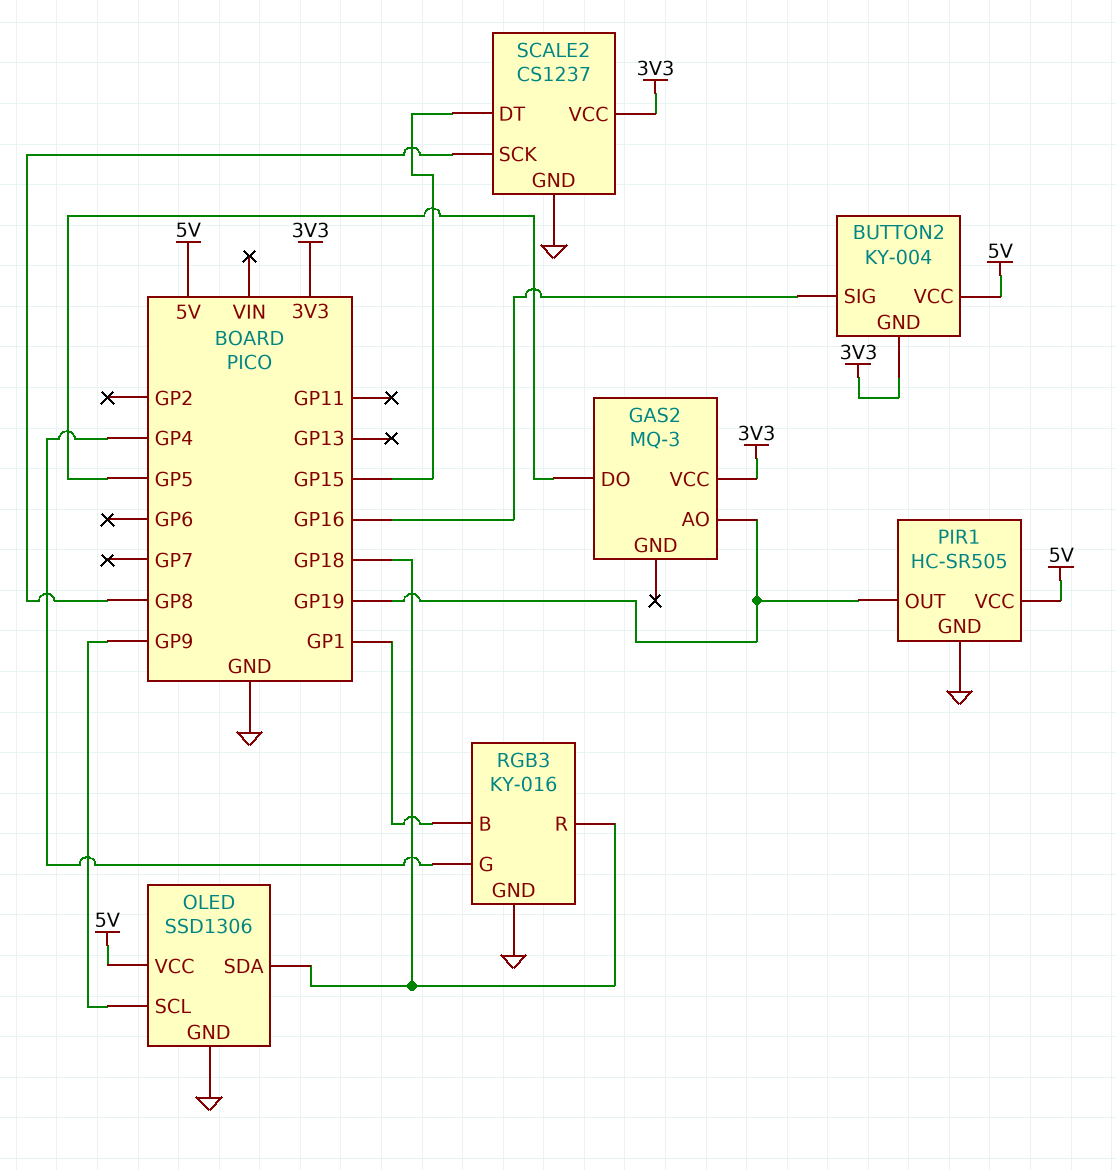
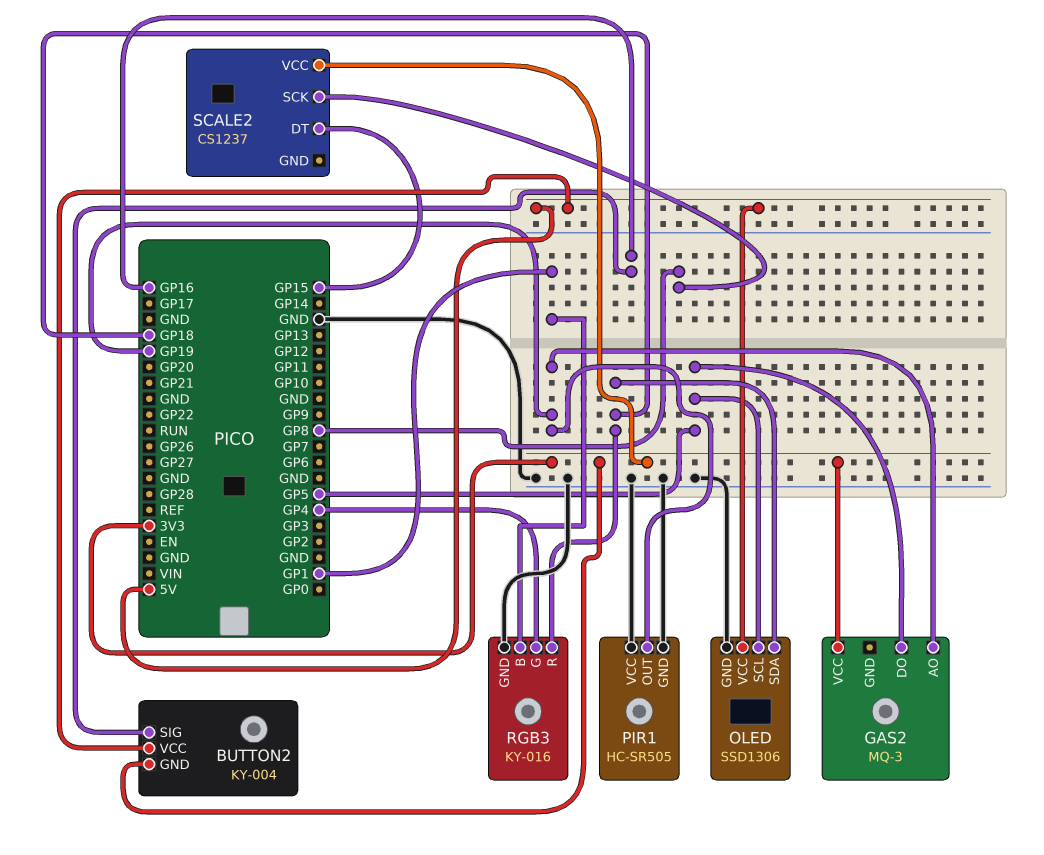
OLED pin SCL: GP9 -> GP5
PIR1 pin VCC: 5V -> GND
SCALE2 pin GND: GND -> none

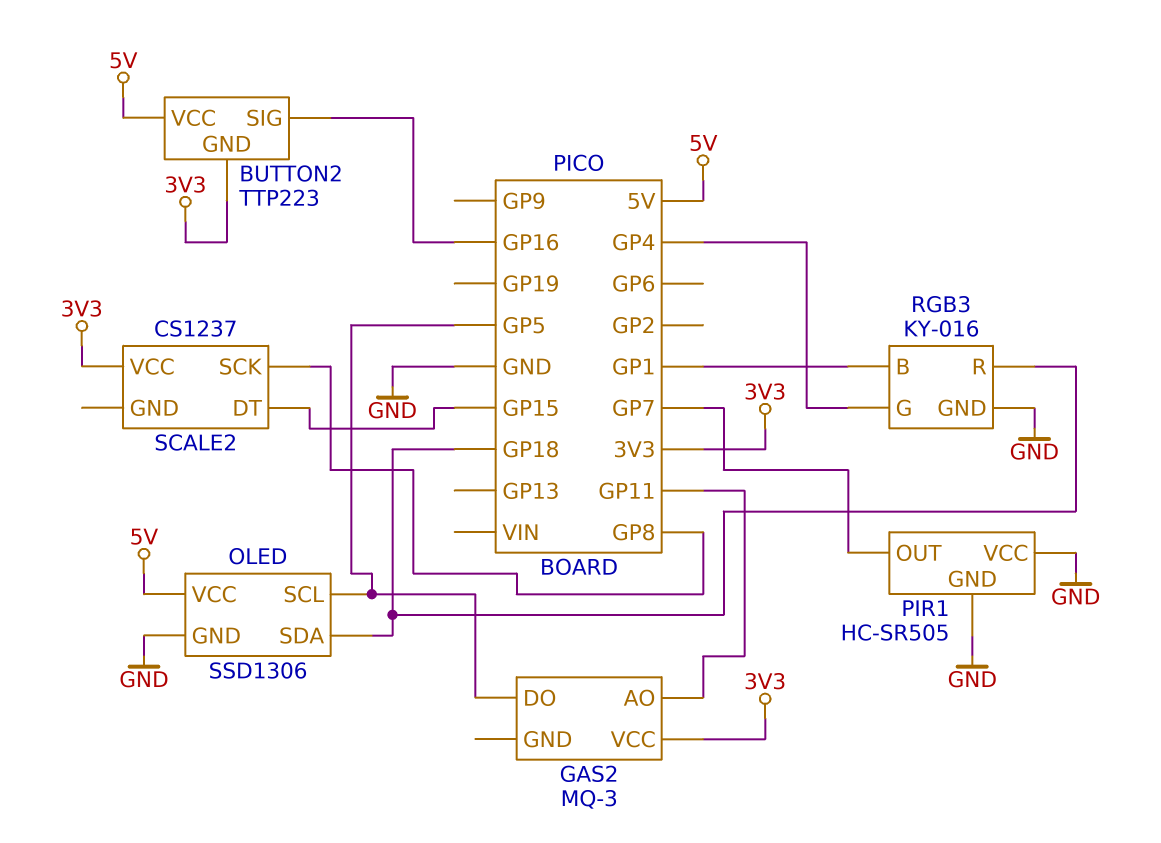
BUTTON2: KY-004 -> TTP223
GAS2 pin AO: GP19 -> GP11
PIR1 pin OUT: GP19 -> GP7

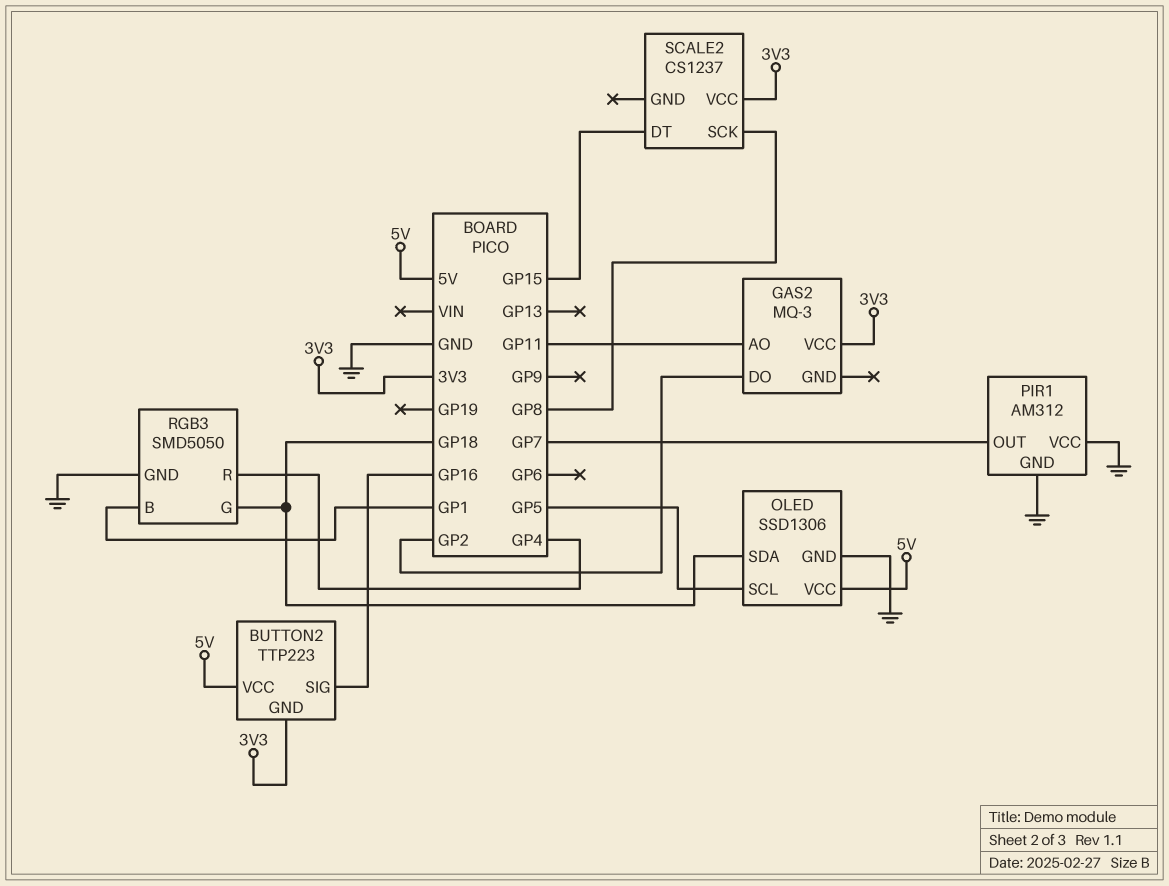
GAS2 pin DO: GP5 -> GP2
PIR1: HC-SR505 -> AM312
RGB3: KY-016 -> SMD5050
RGB3 pin G: GP4 -> GP18
RGB3 pin R: GP18 -> GP4

